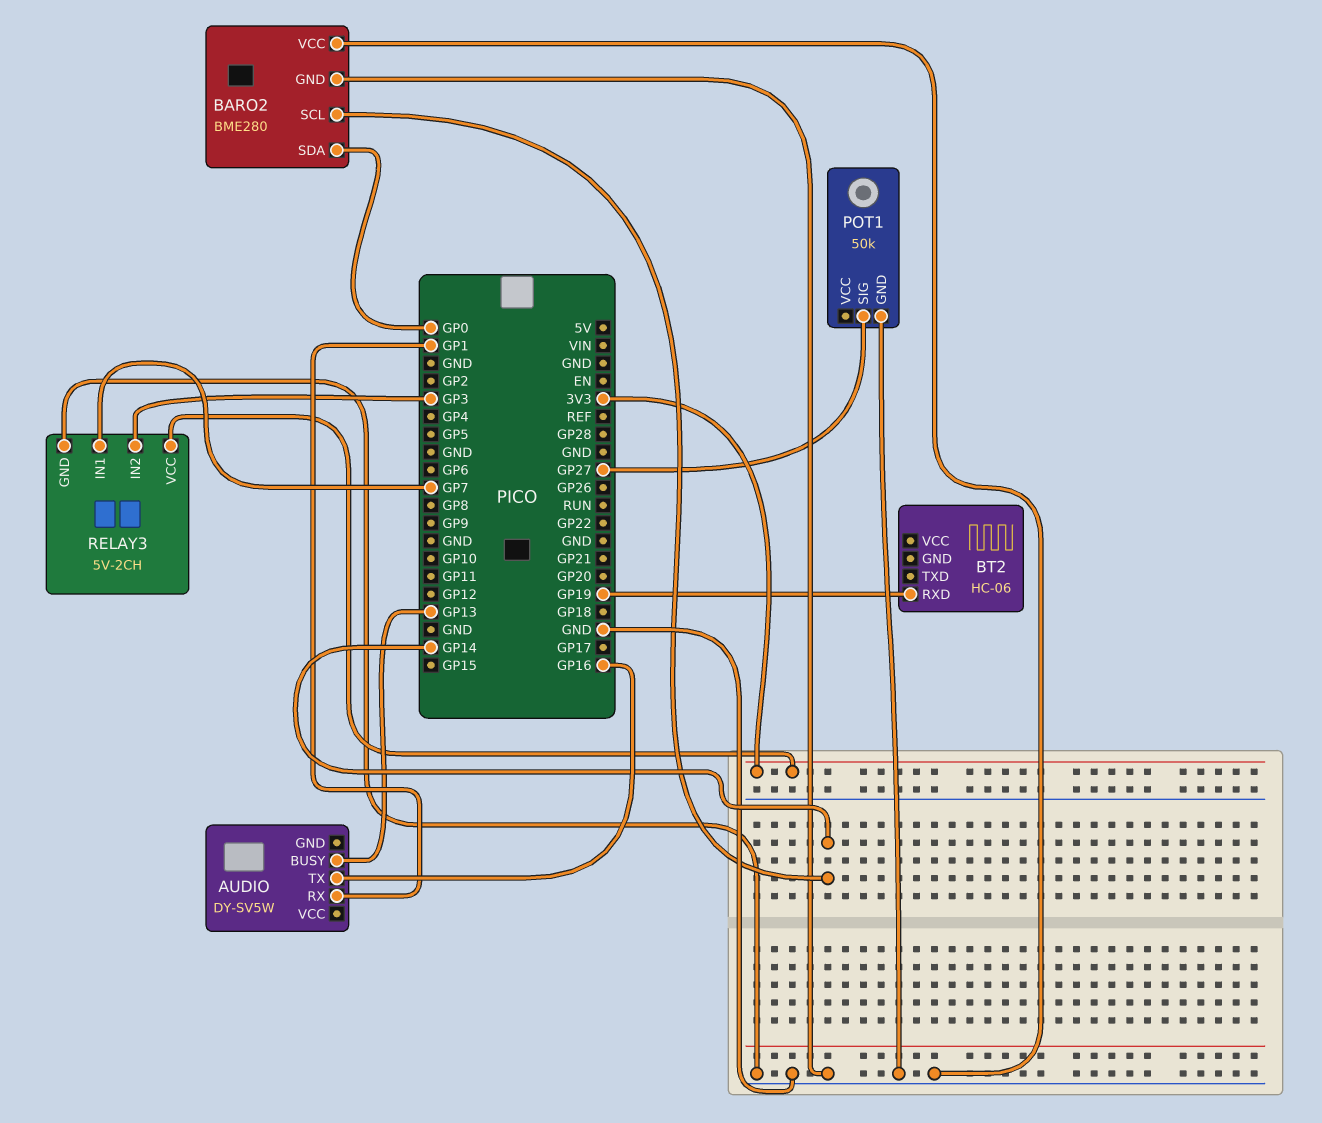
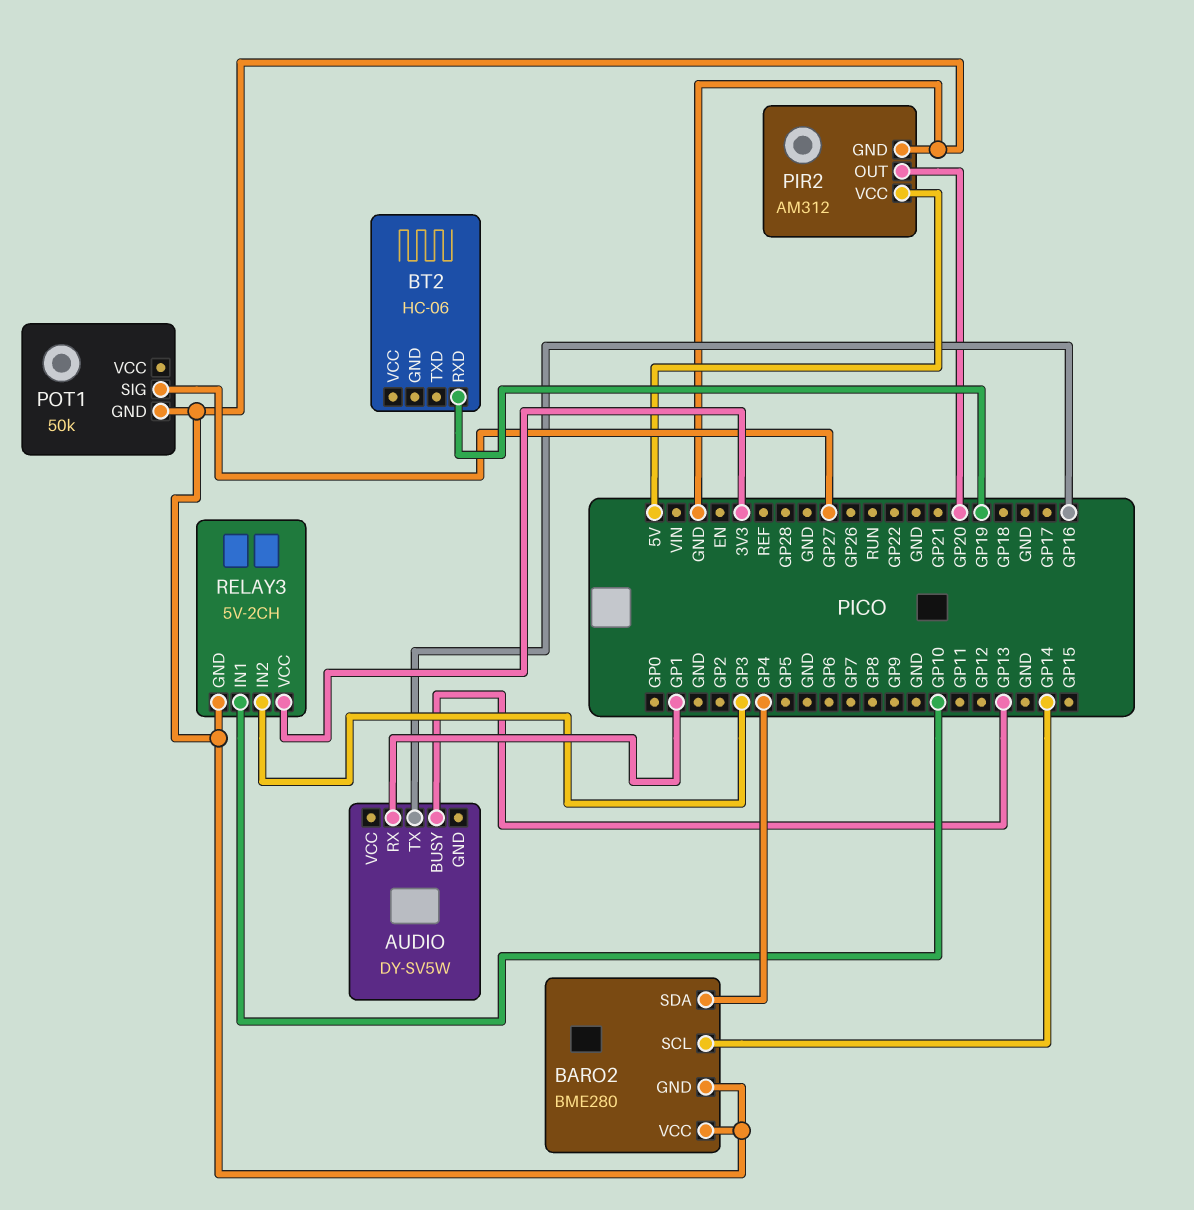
BARO2 pin SDA: GP0 -> GP4
PIR2: none -> AM312
PIR2 pin GND: none -> GND
PIR2 pin OUT: none -> GP20
PIR2 pin VCC: none -> 5V
RELAY3 pin IN1: GP7 -> GP10

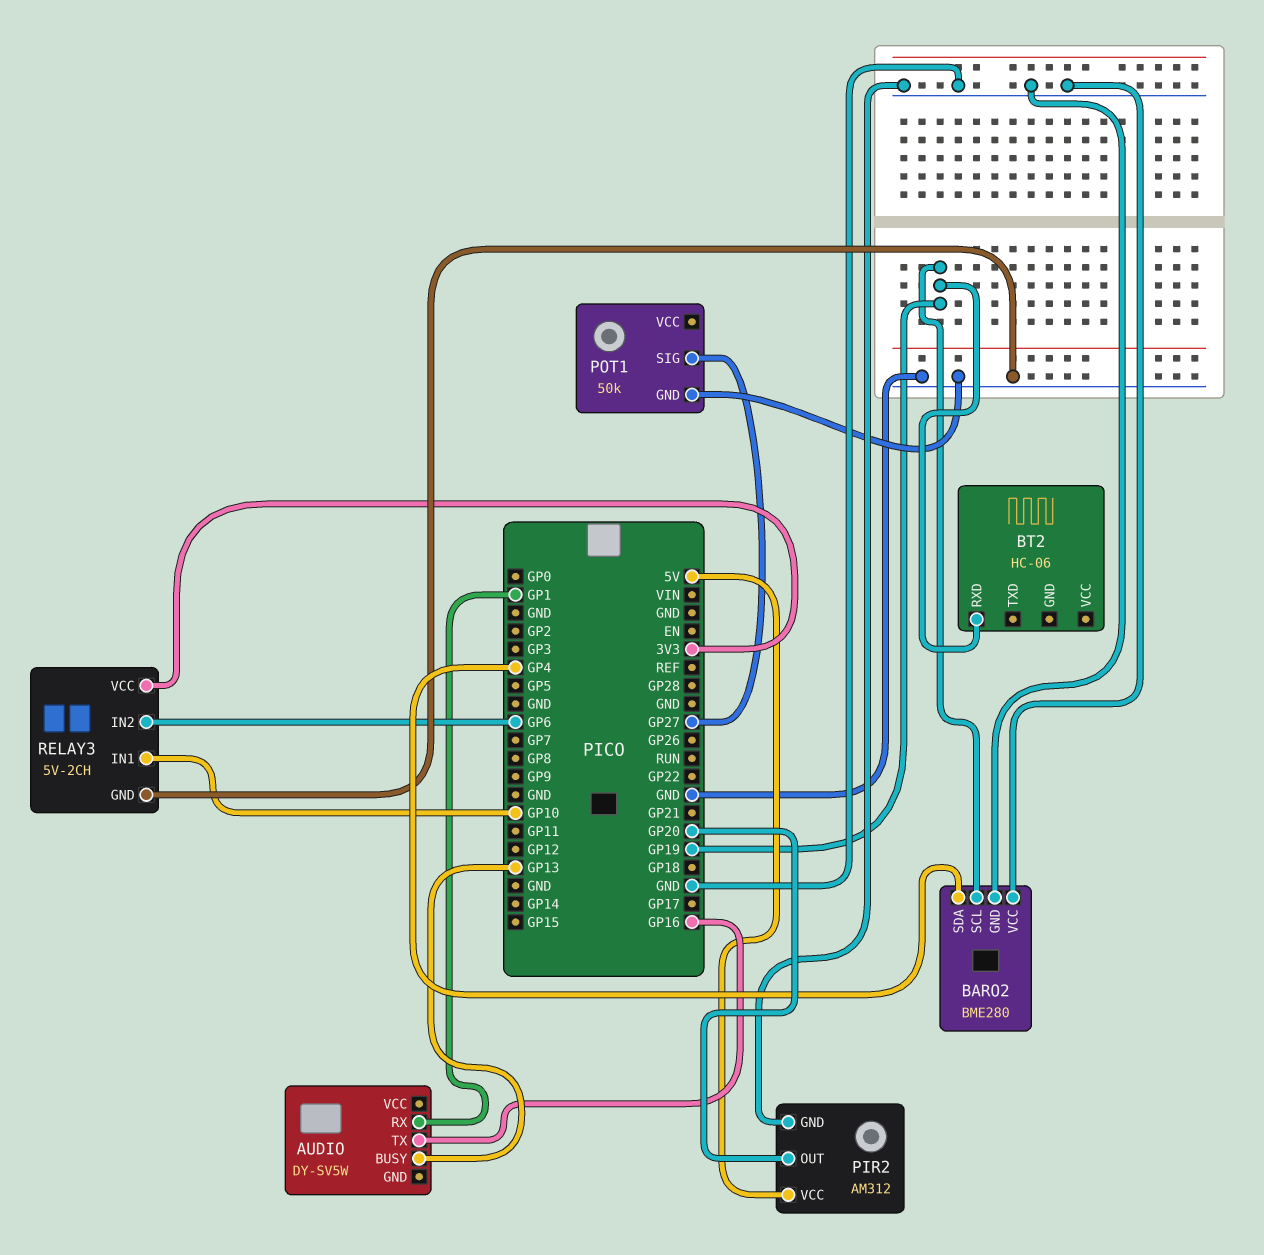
BARO2 pin SCL: GP14 -> GP19
RELAY3 pin IN2: GP3 -> GP6

